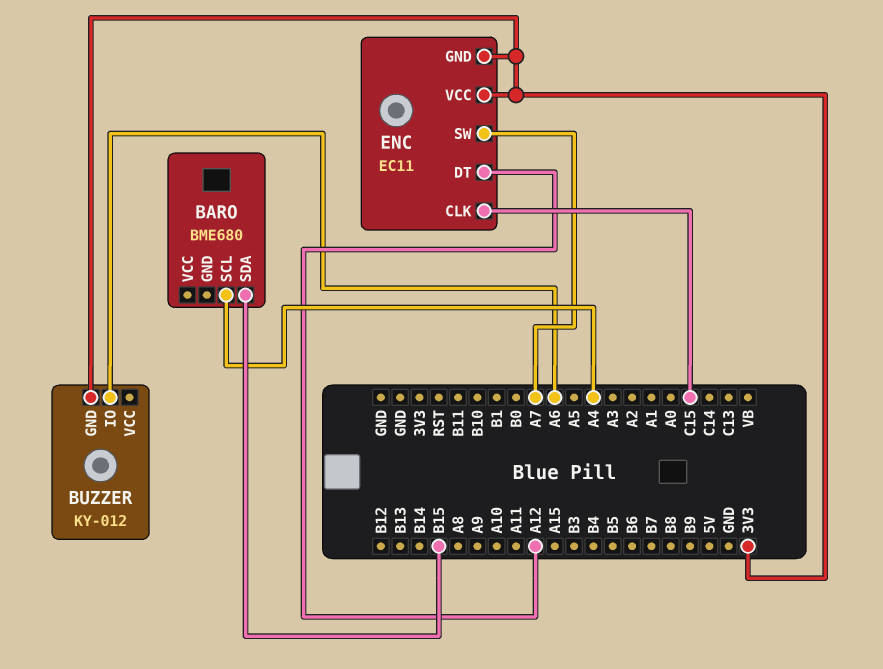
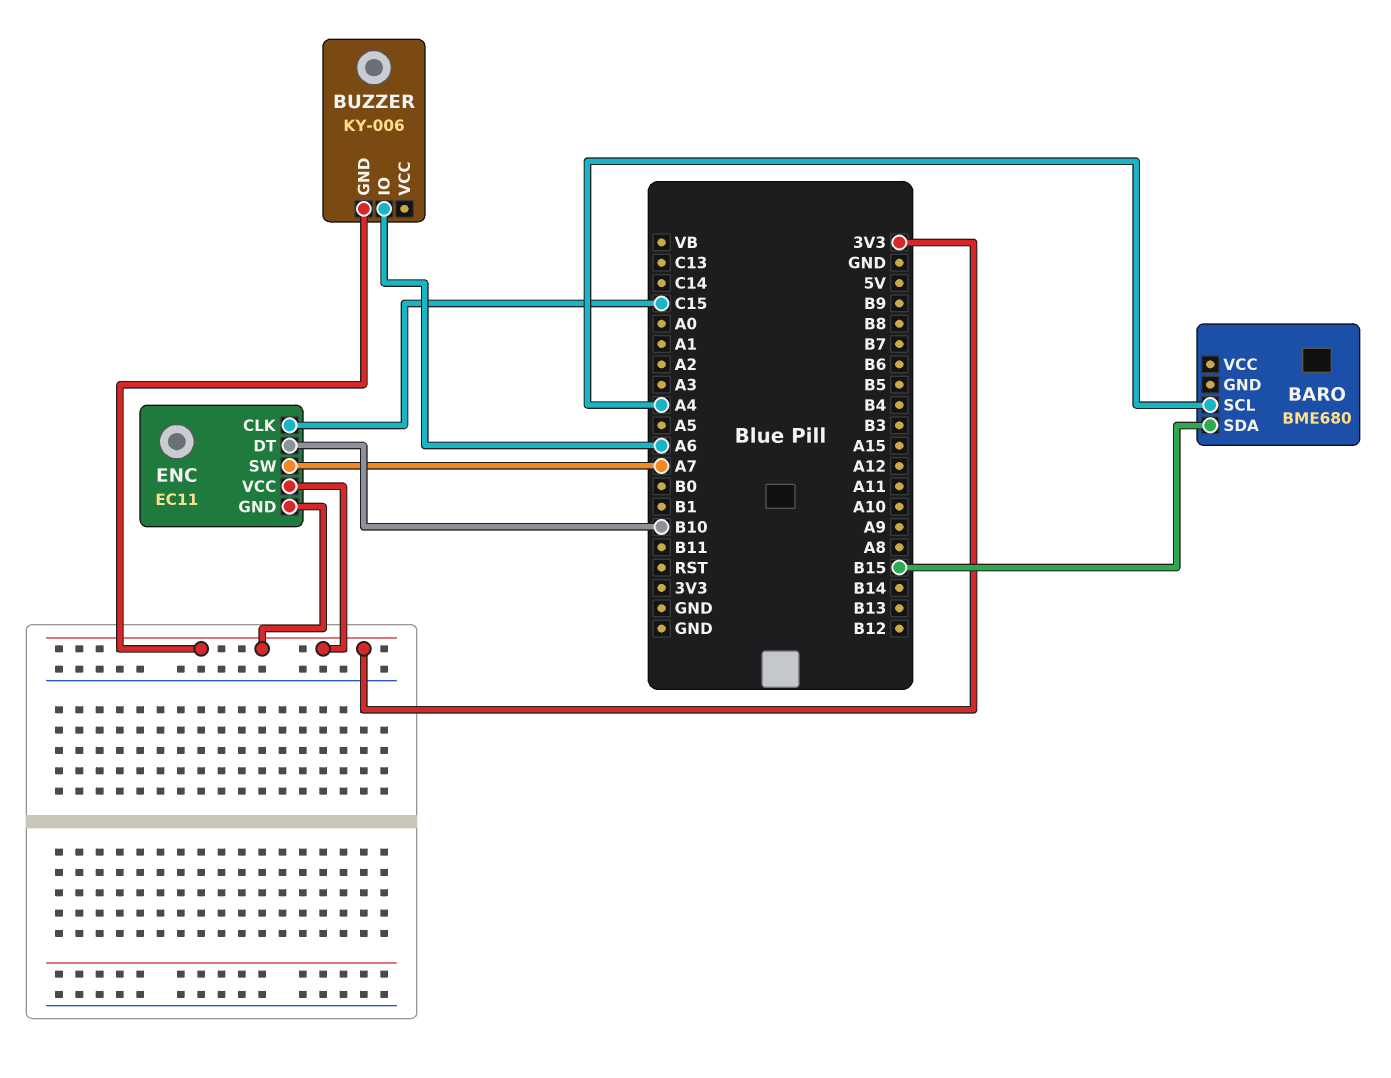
BUZZER: KY-012 -> KY-006
ENC pin DT: A12 -> B10

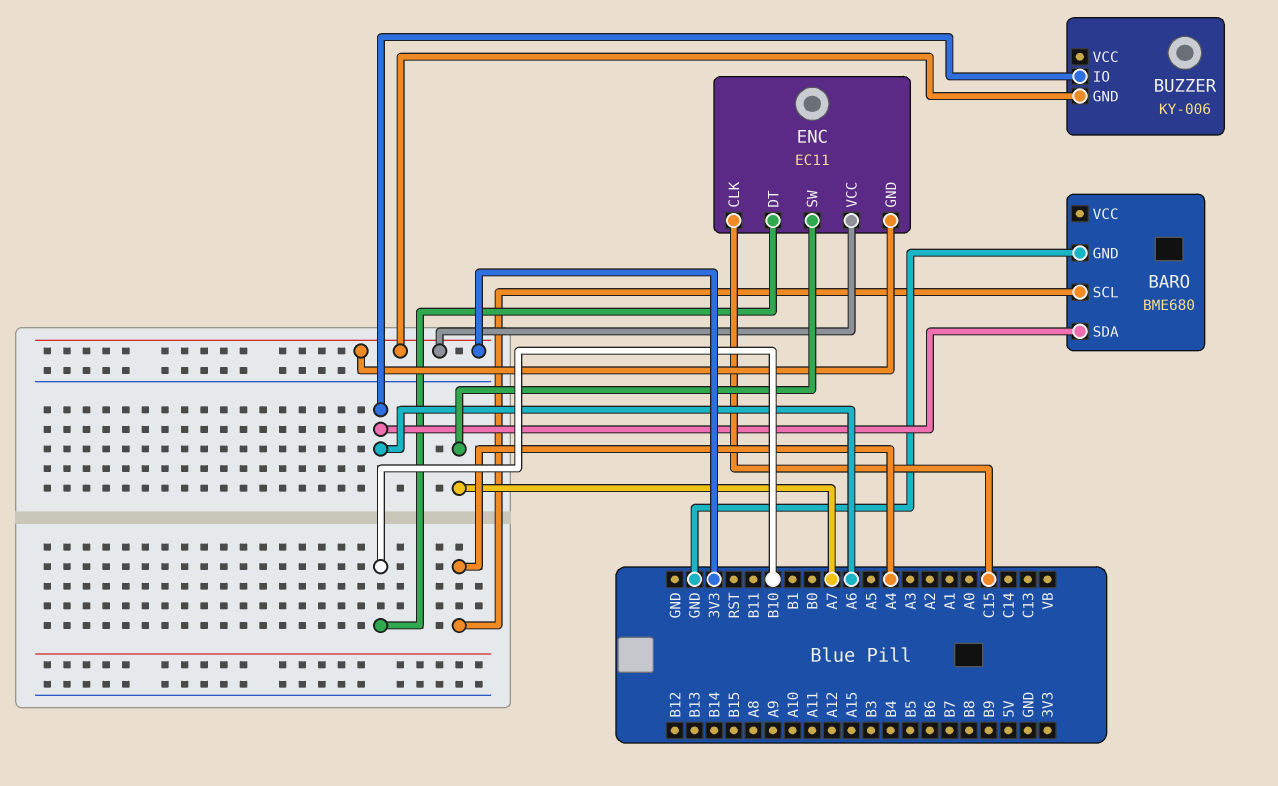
BARO pin GND: none -> GND
BARO pin SDA: B15 -> A6

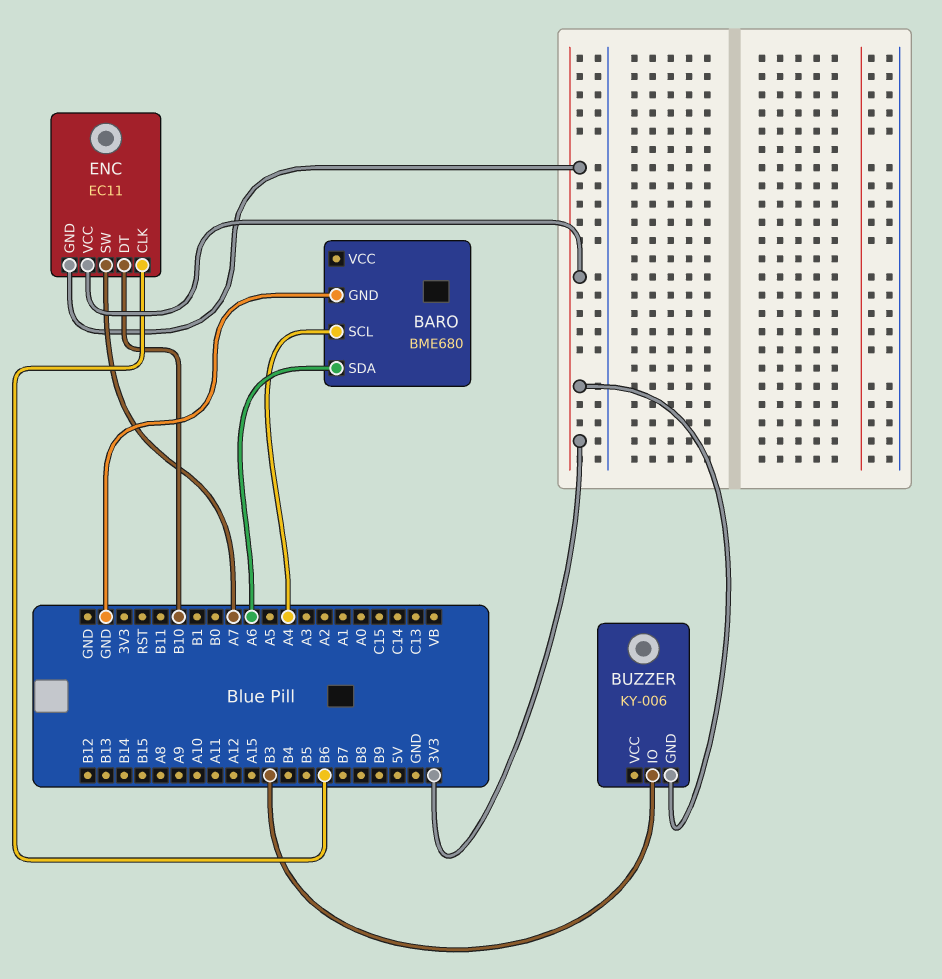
BUZZER pin IO: A6 -> B3
ENC pin CLK: C15 -> B6

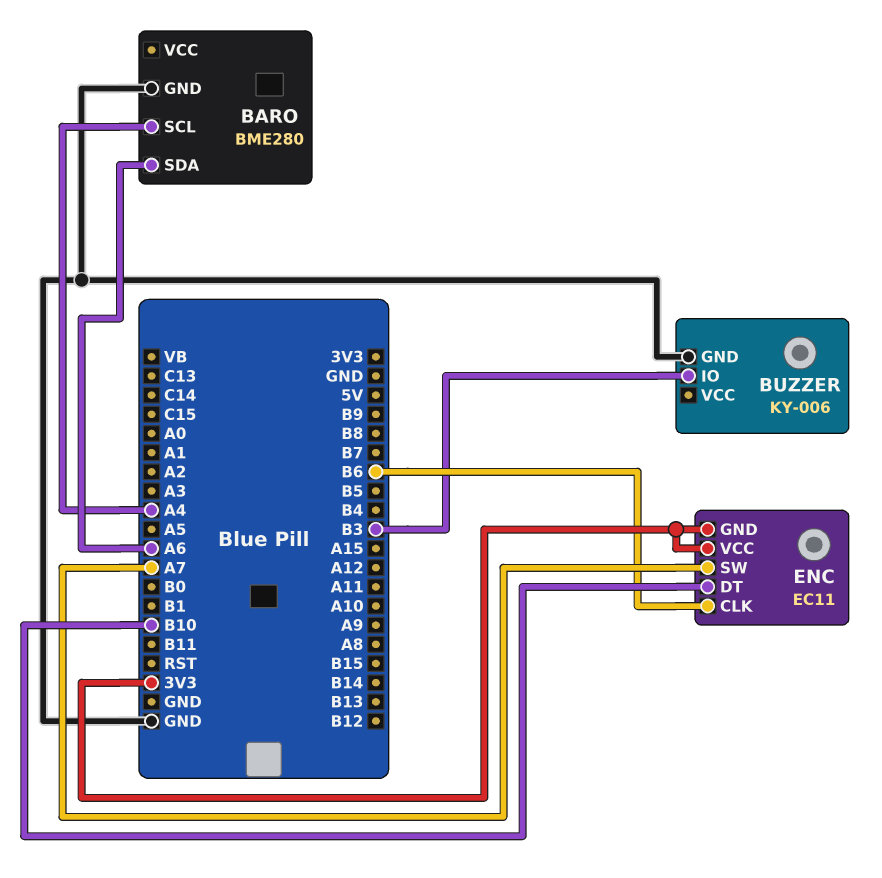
BARO: BME680 -> BME280
BUZZER pin GND: 3V3 -> GND

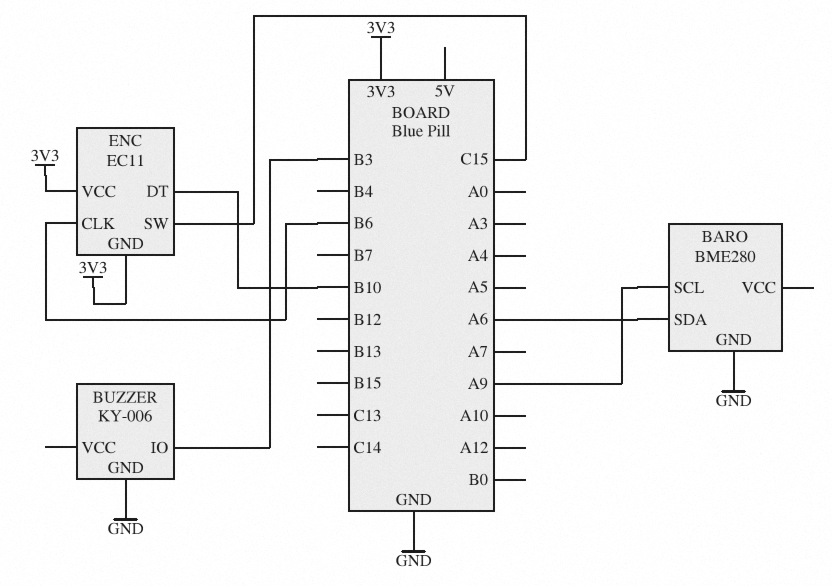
BARO pin SCL: A4 -> A9
ENC pin SW: A7 -> C15

